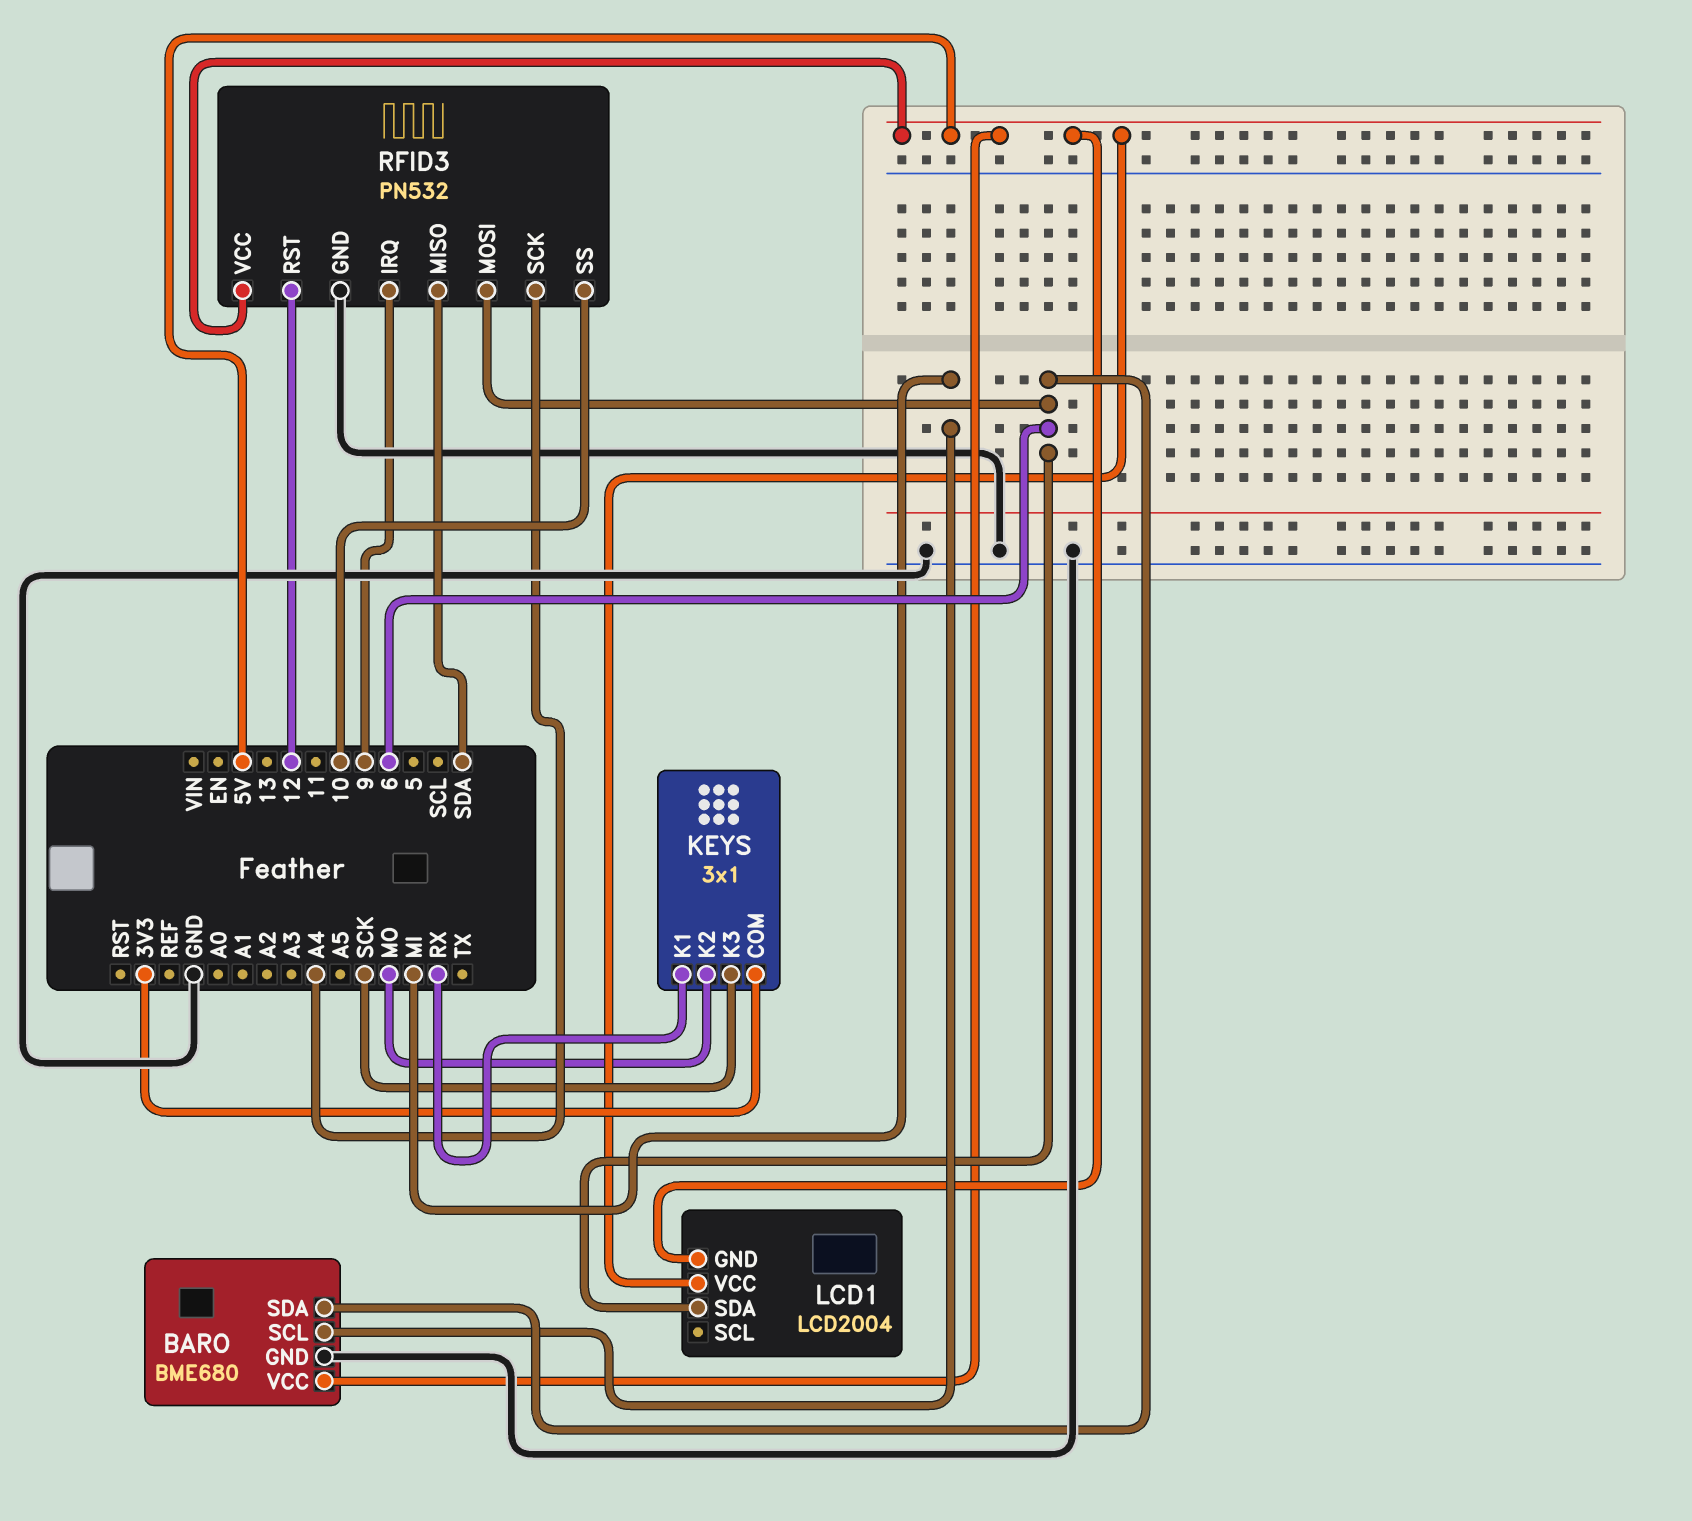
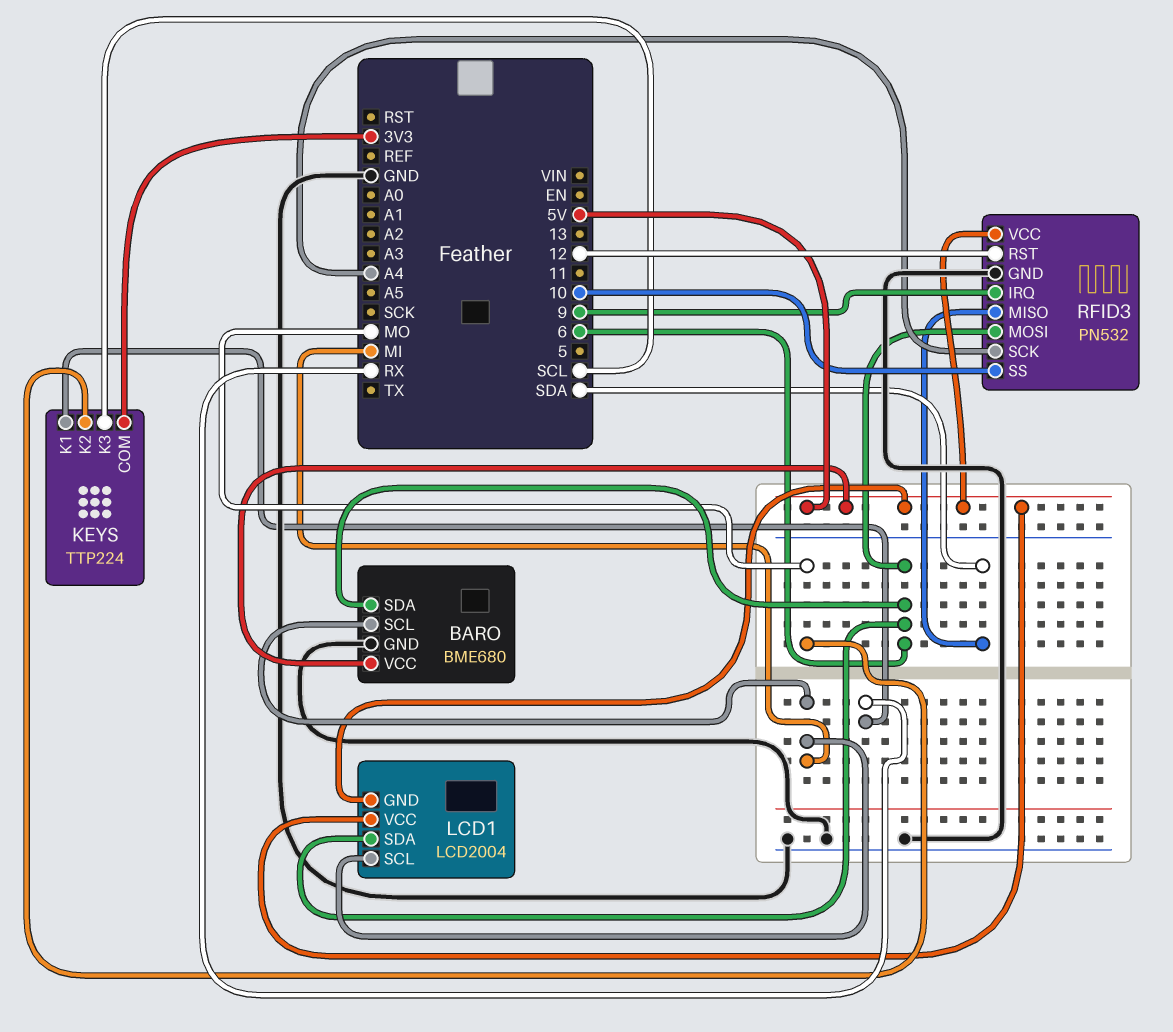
KEYS: 3x1 -> TTP224
KEYS pin K3: SCK -> SCL
LCD1 pin SCL: none -> MI

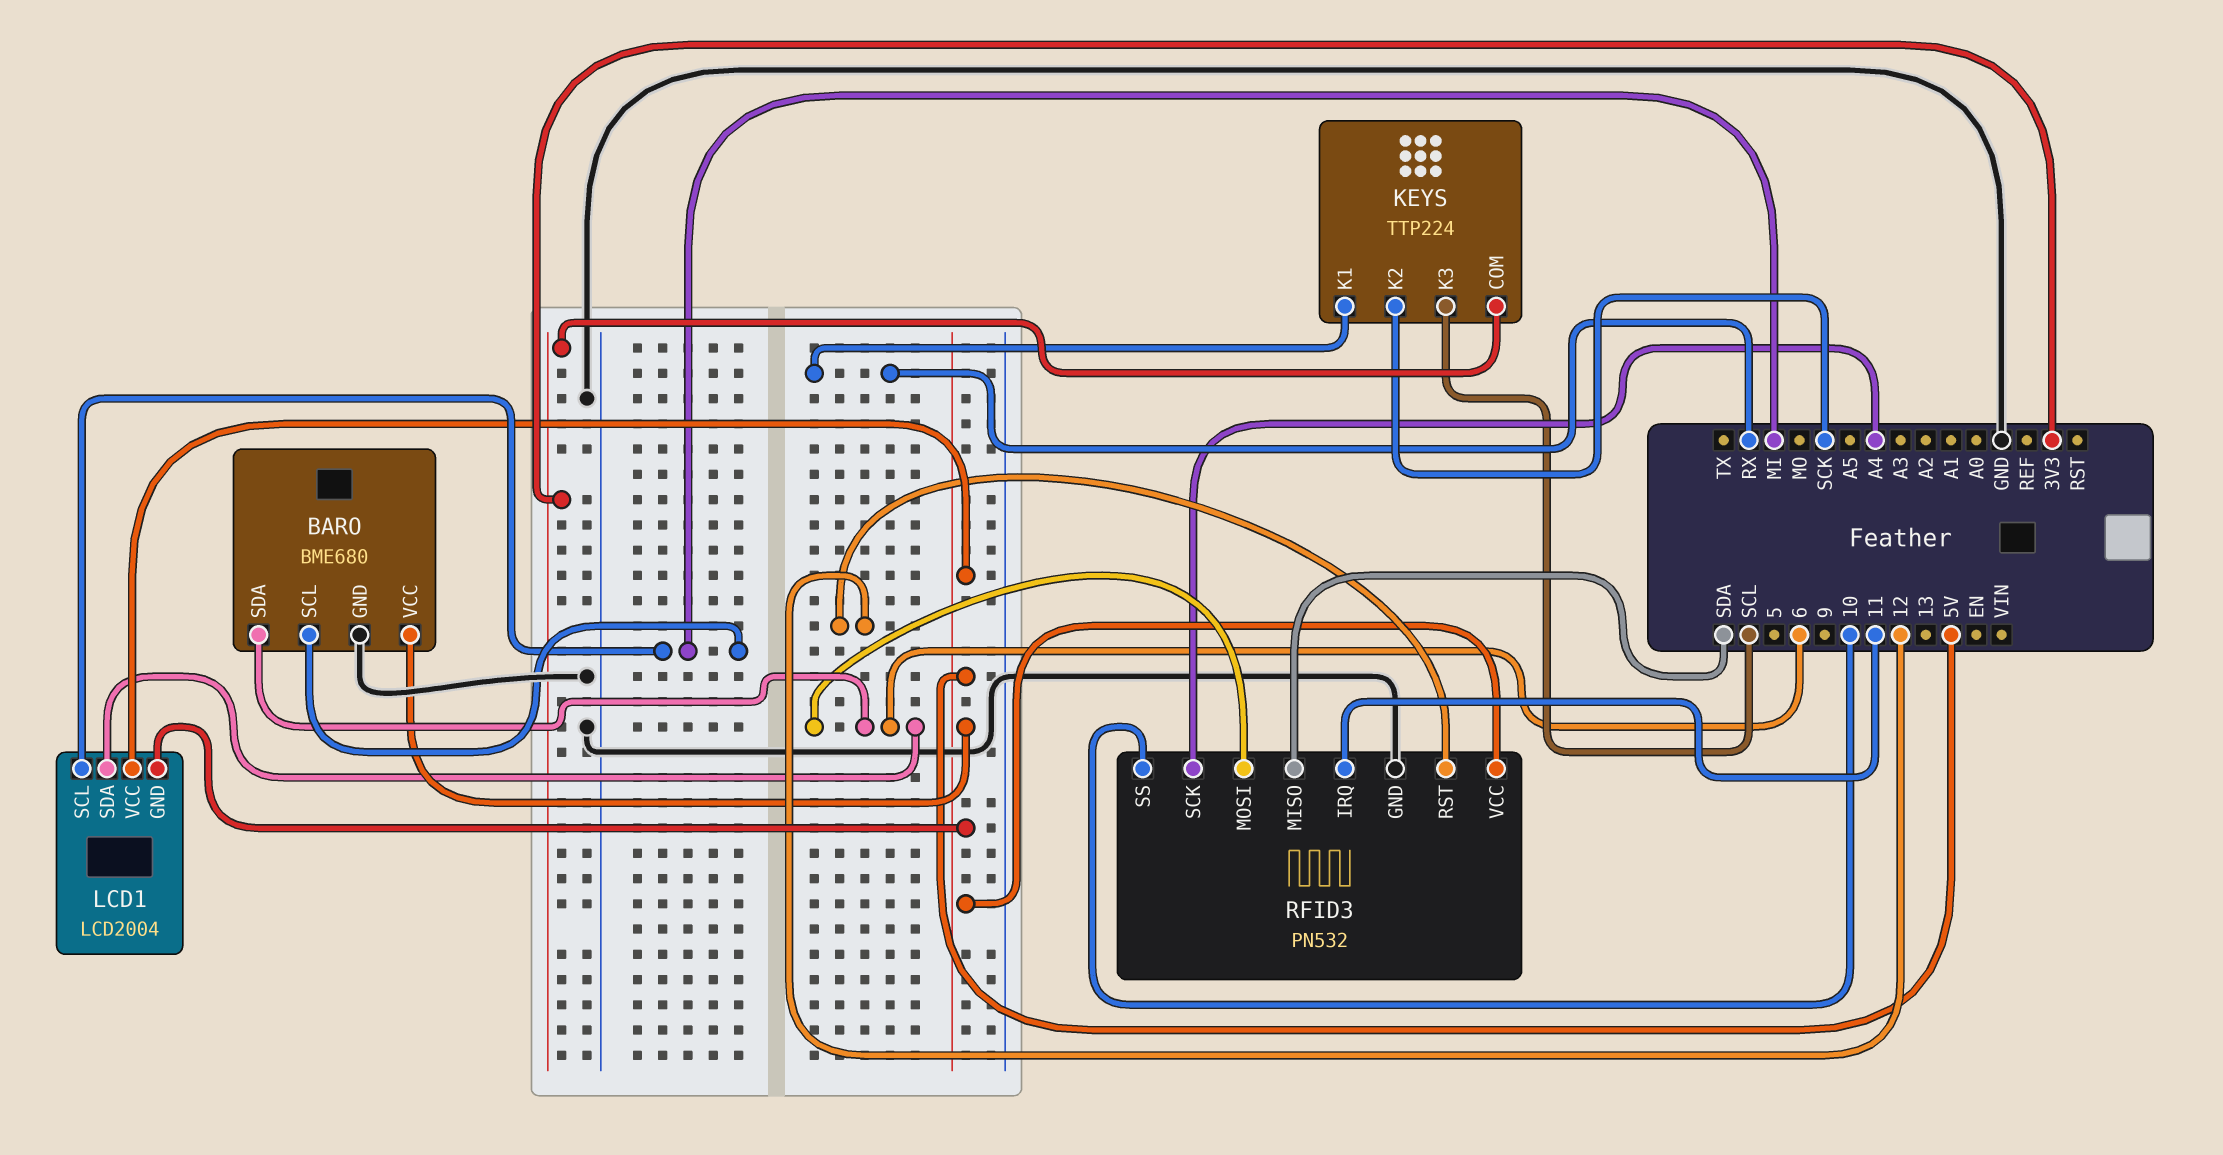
KEYS pin K2: MO -> SCK
RFID3 pin IRQ: 9 -> 11

